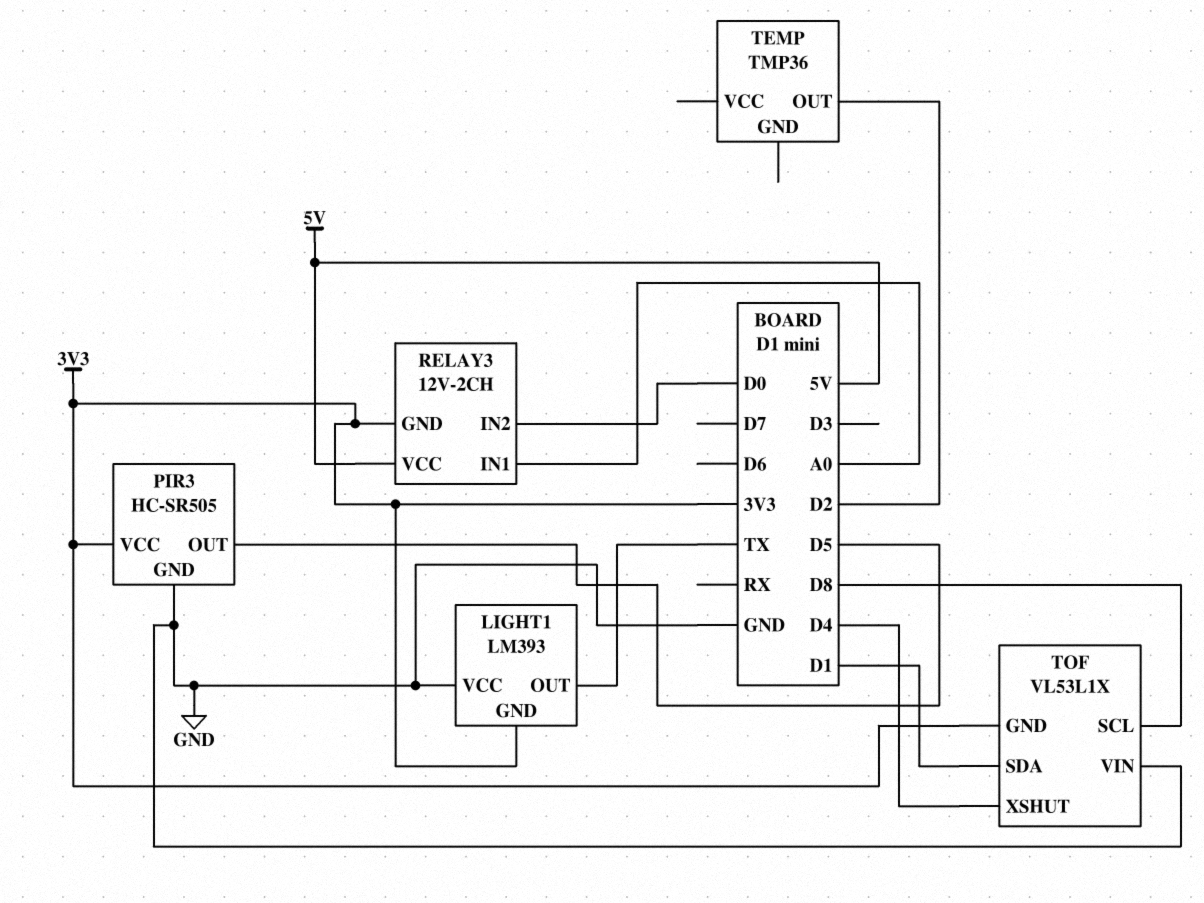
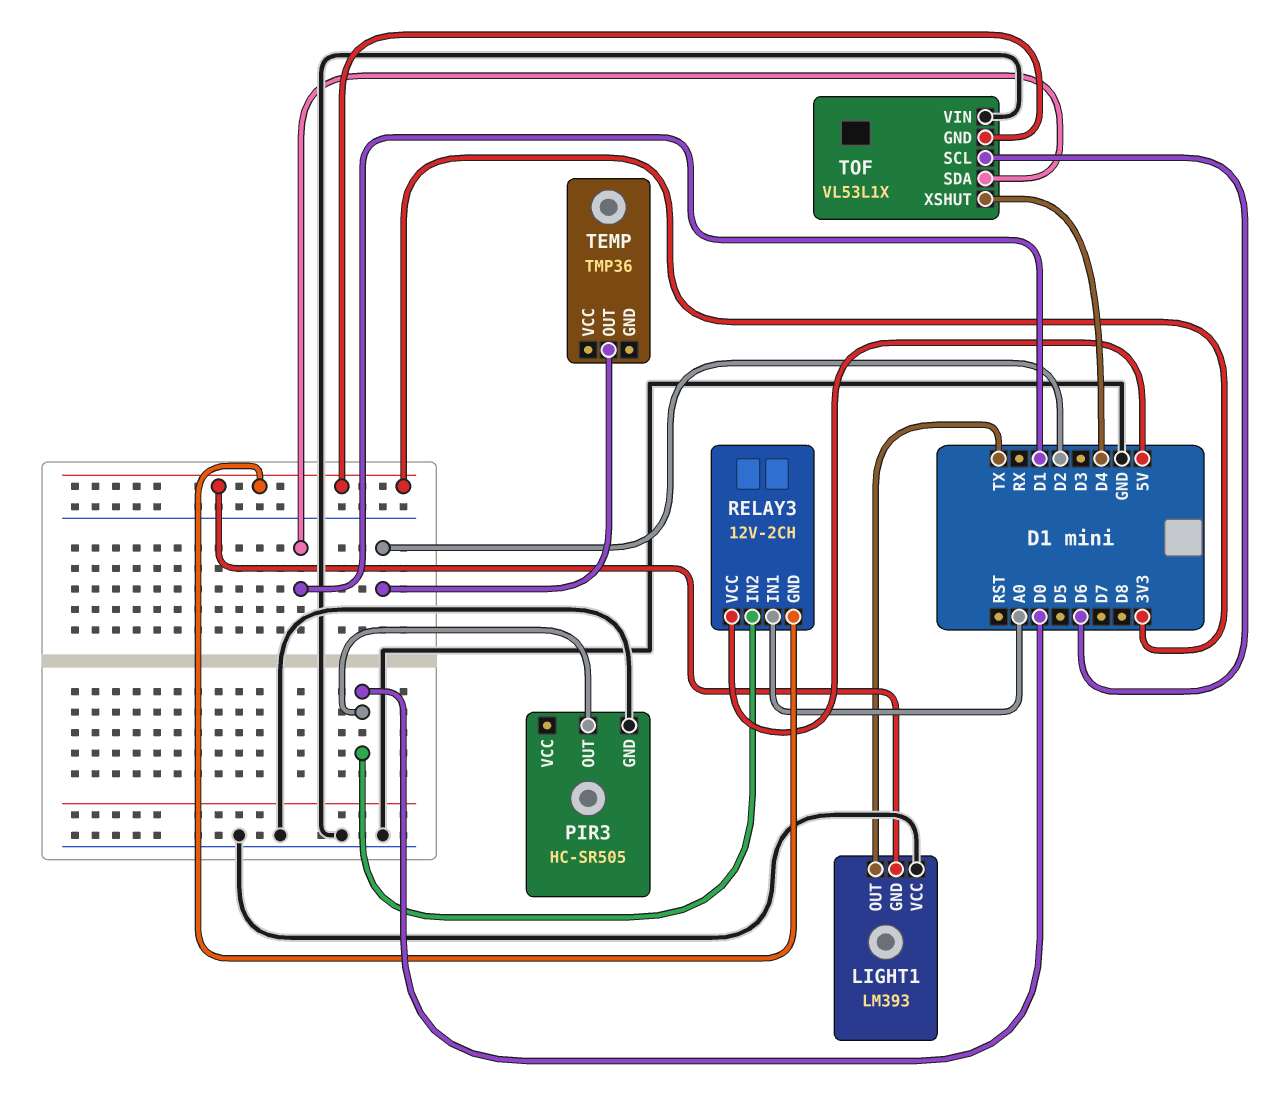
PIR3 pin OUT: D5 -> D0
PIR3 pin VCC: 3V3 -> none
TOF pin SCL: D8 -> D6

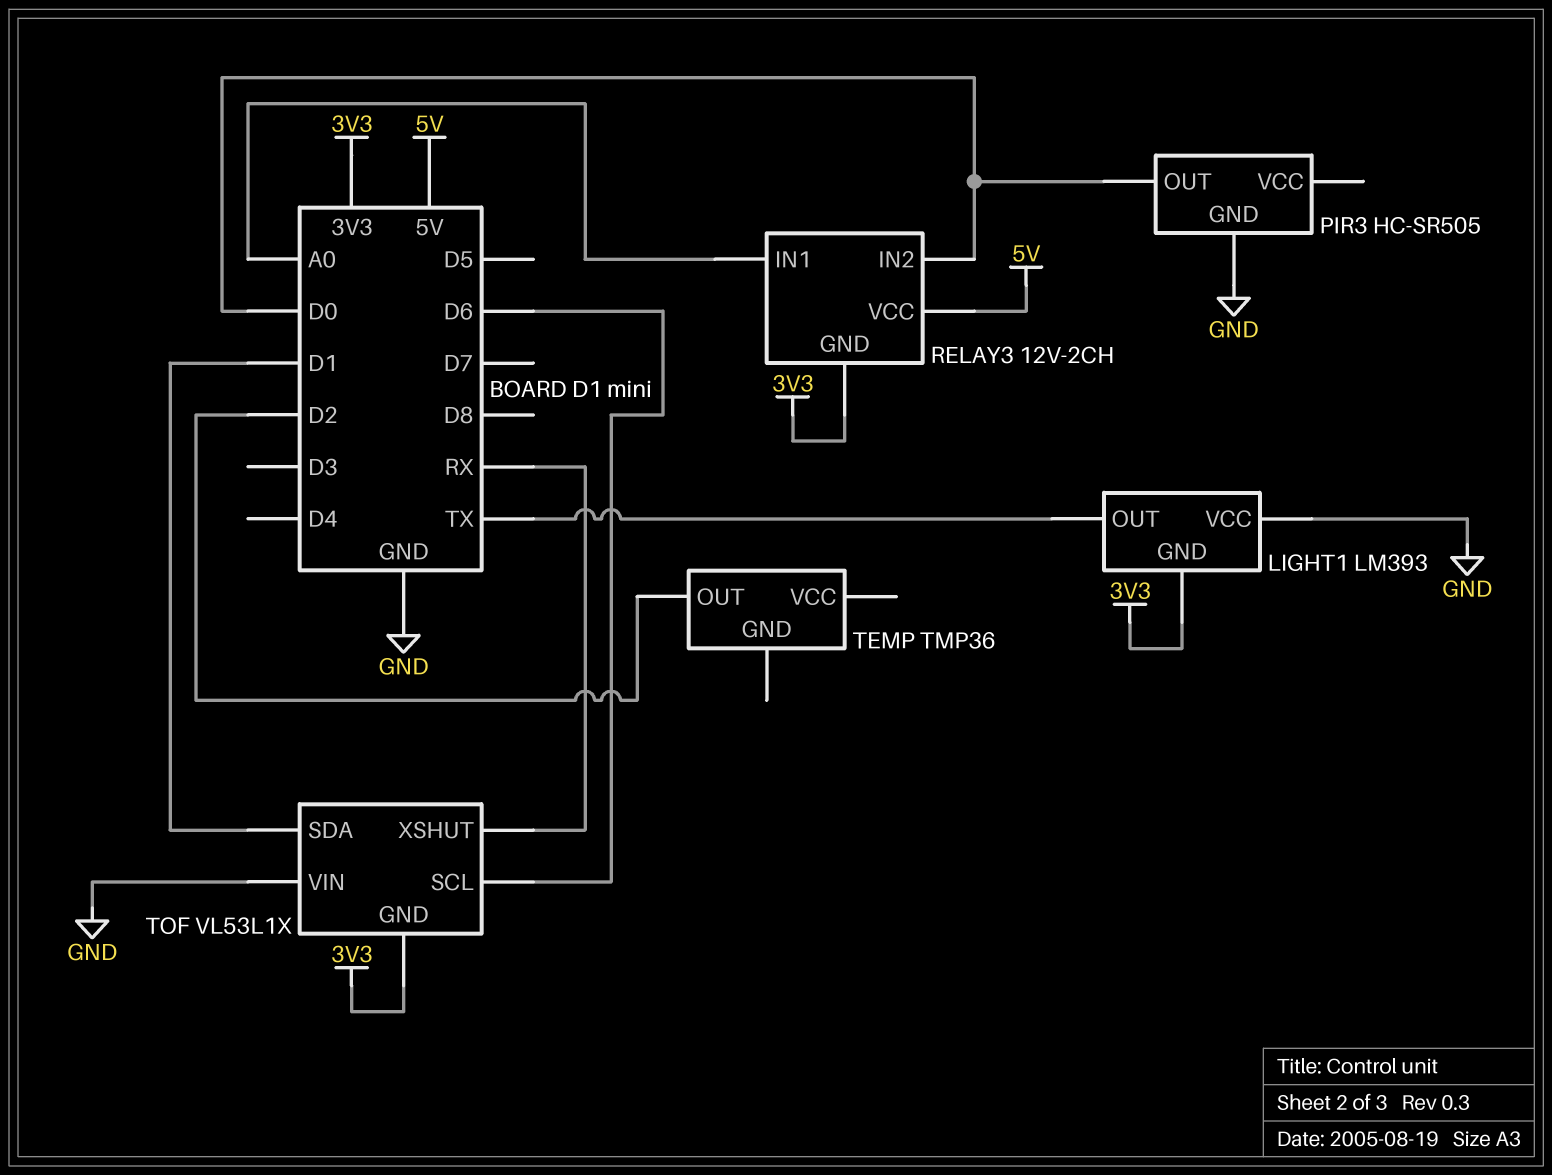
TOF pin XSHUT: D4 -> RX

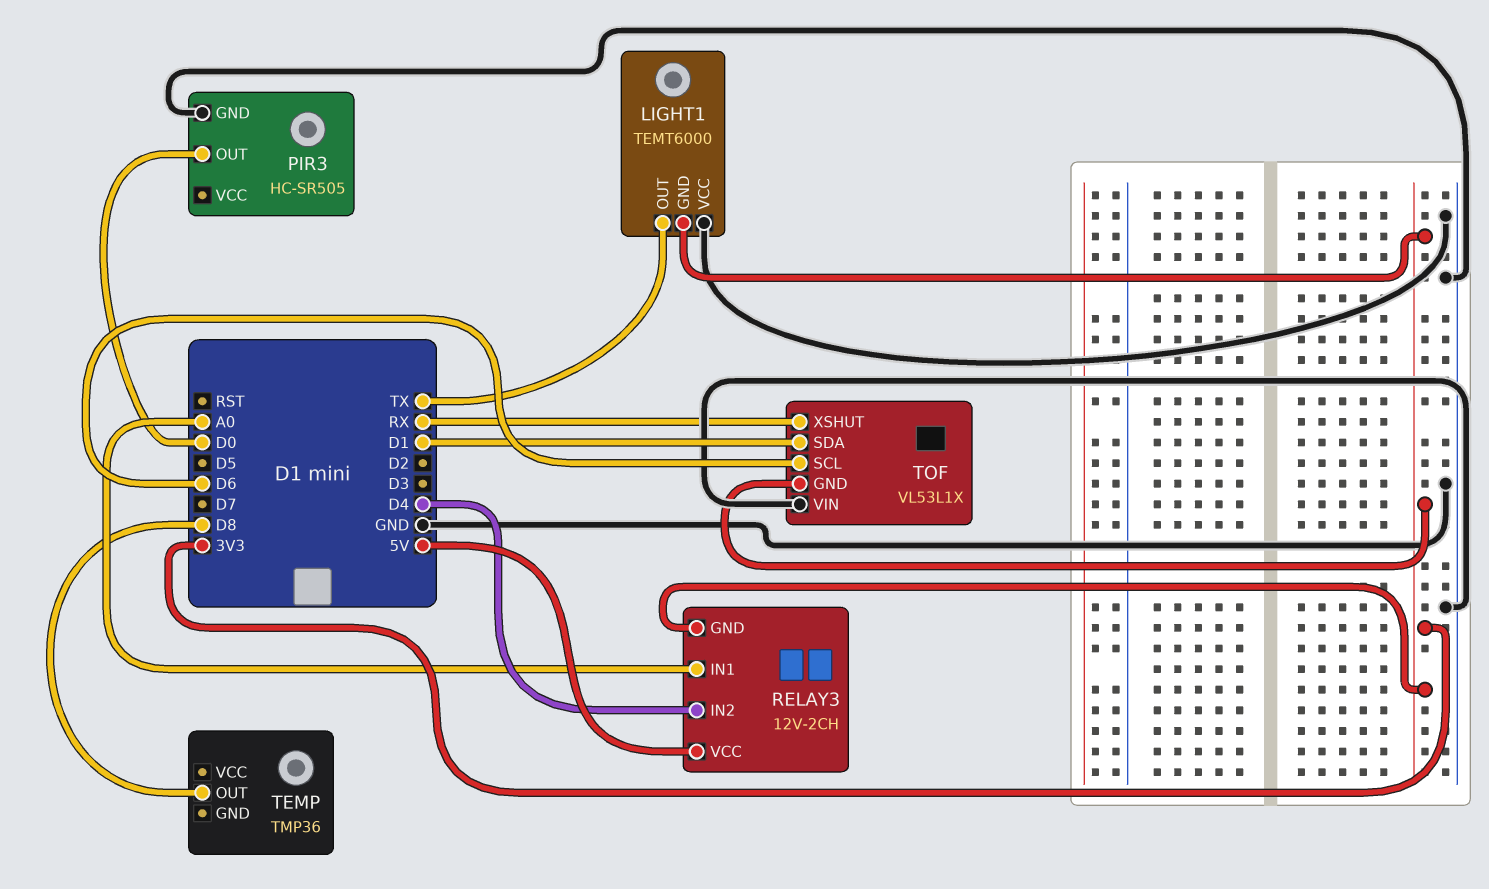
LIGHT1: LM393 -> TEMT6000
RELAY3 pin IN2: D0 -> D4
TEMP pin OUT: D2 -> D8

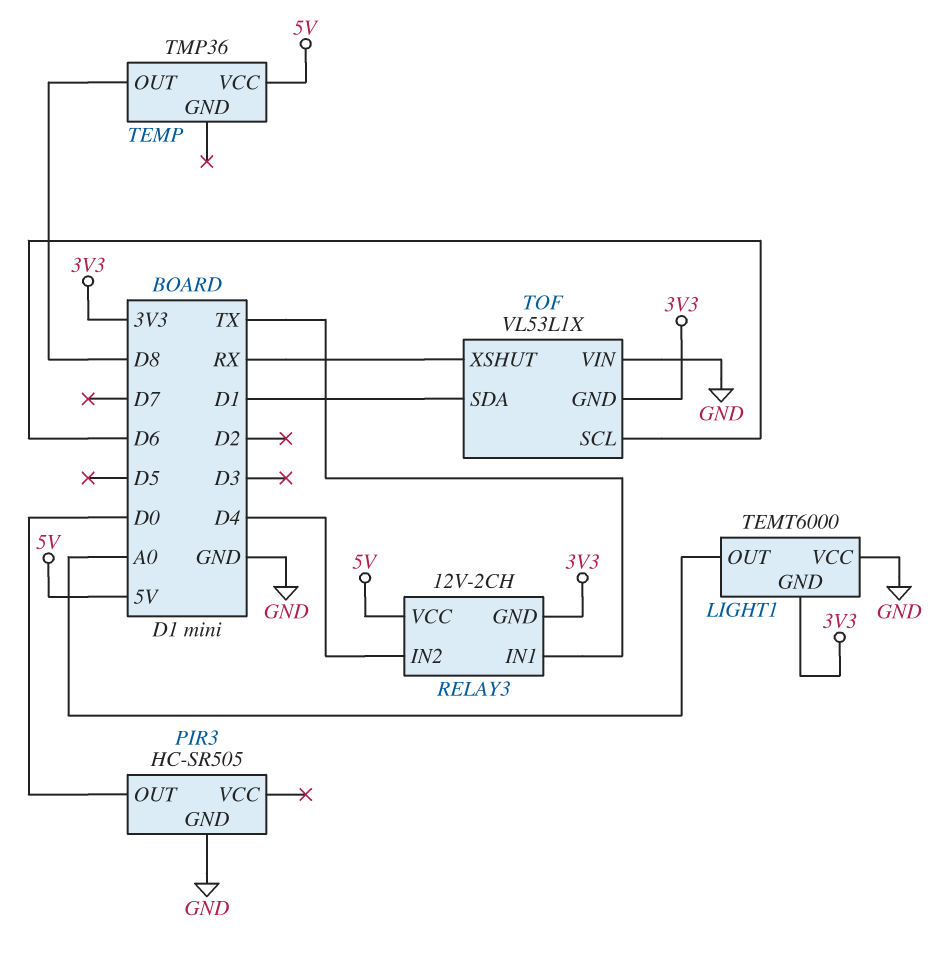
LIGHT1 pin OUT: TX -> A0
RELAY3 pin IN1: A0 -> TX
TEMP pin VCC: none -> 5V

